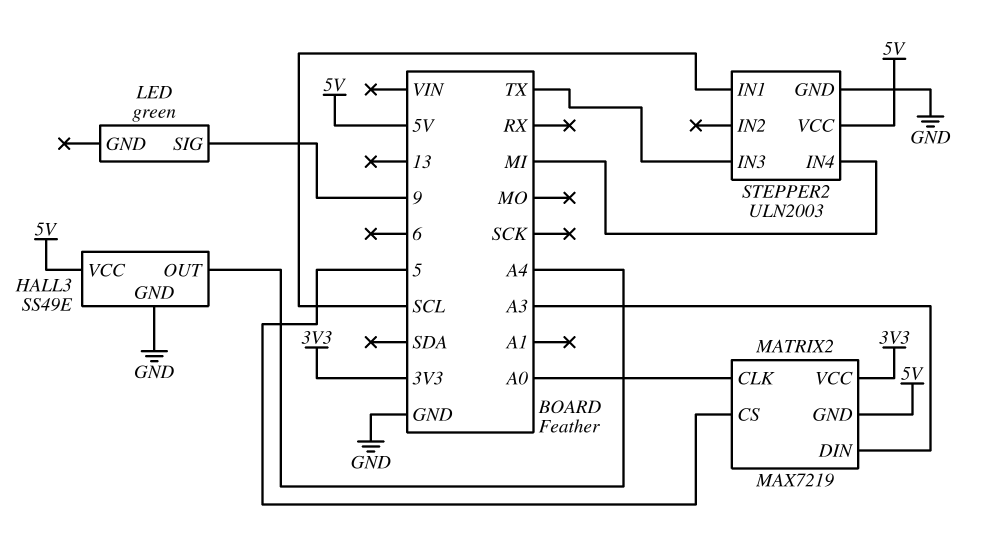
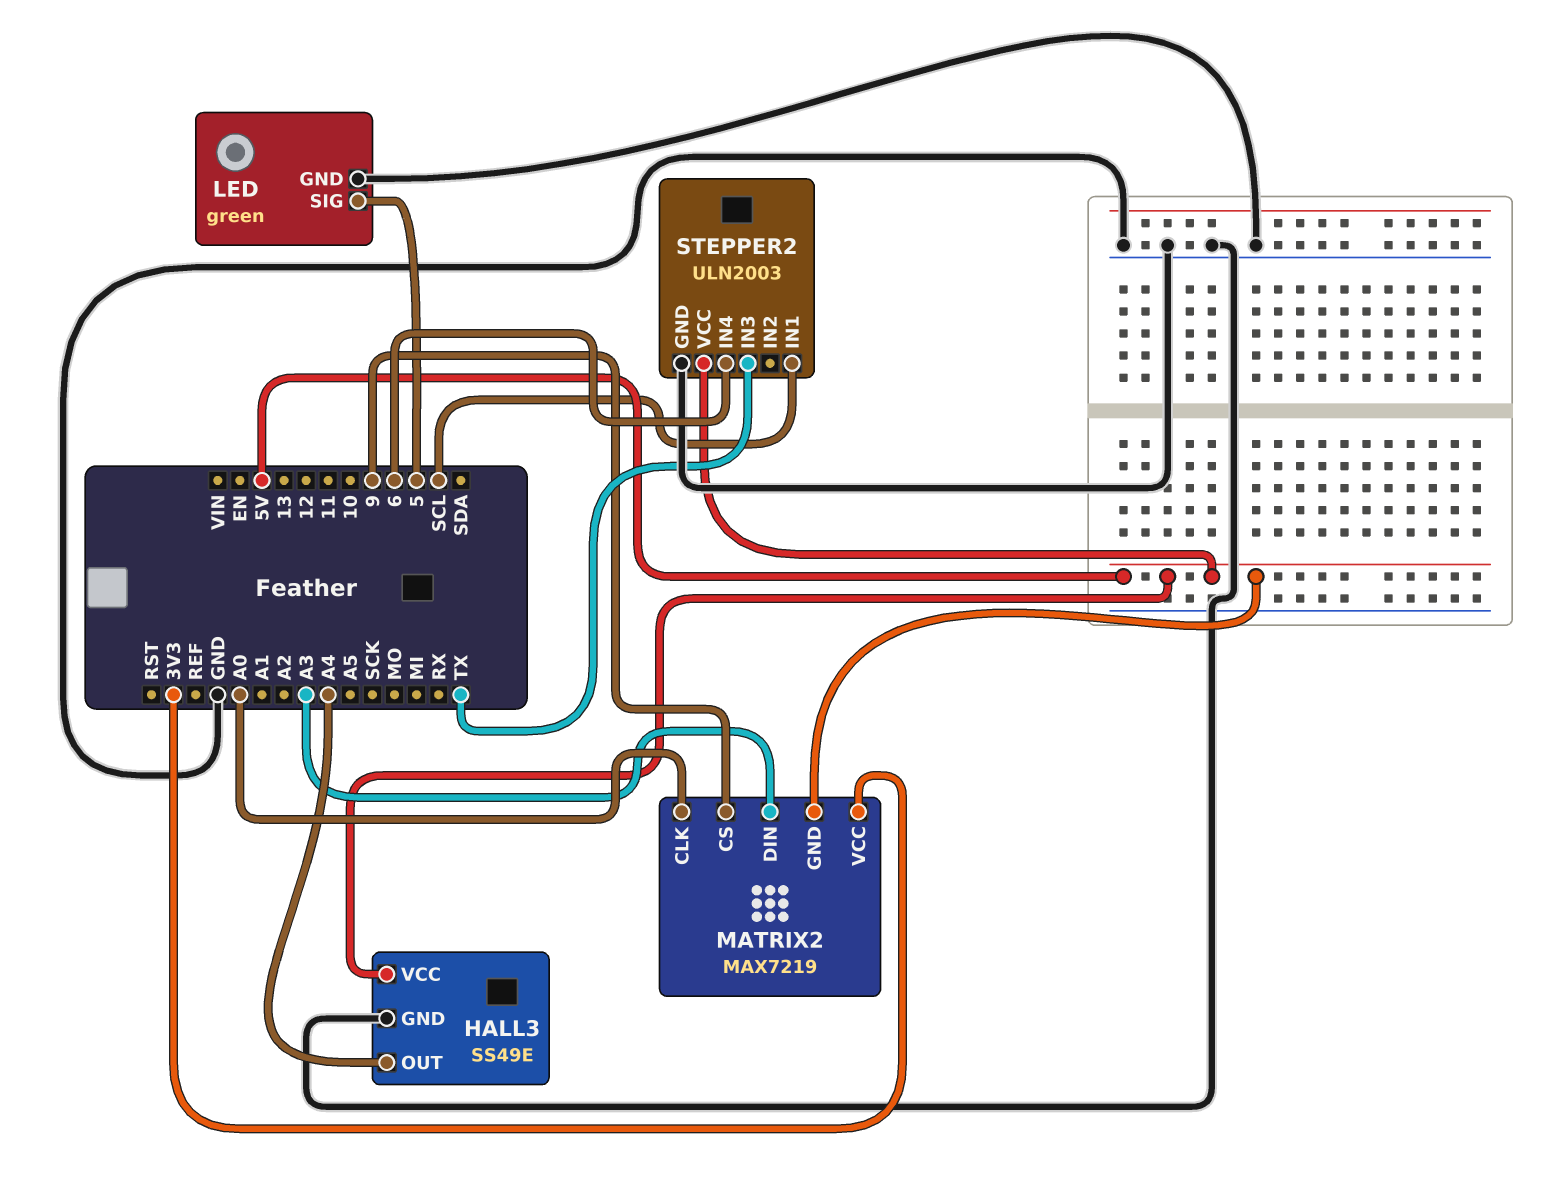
LED pin GND: none -> GND
LED pin SIG: 9 -> 5
MATRIX2 pin CS: 5 -> 9
STEPPER2 pin IN4: MI -> 6

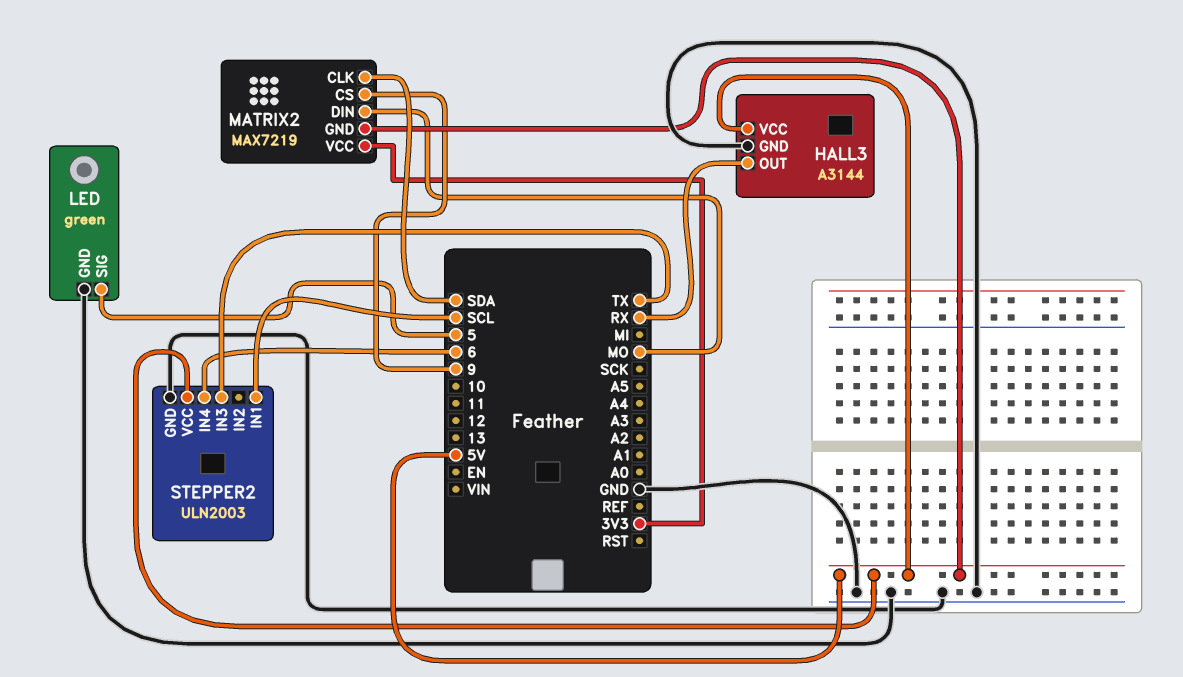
HALL3: SS49E -> A3144
HALL3 pin OUT: A4 -> RX
MATRIX2 pin CLK: A0 -> SDA
MATRIX2 pin DIN: A3 -> MO

